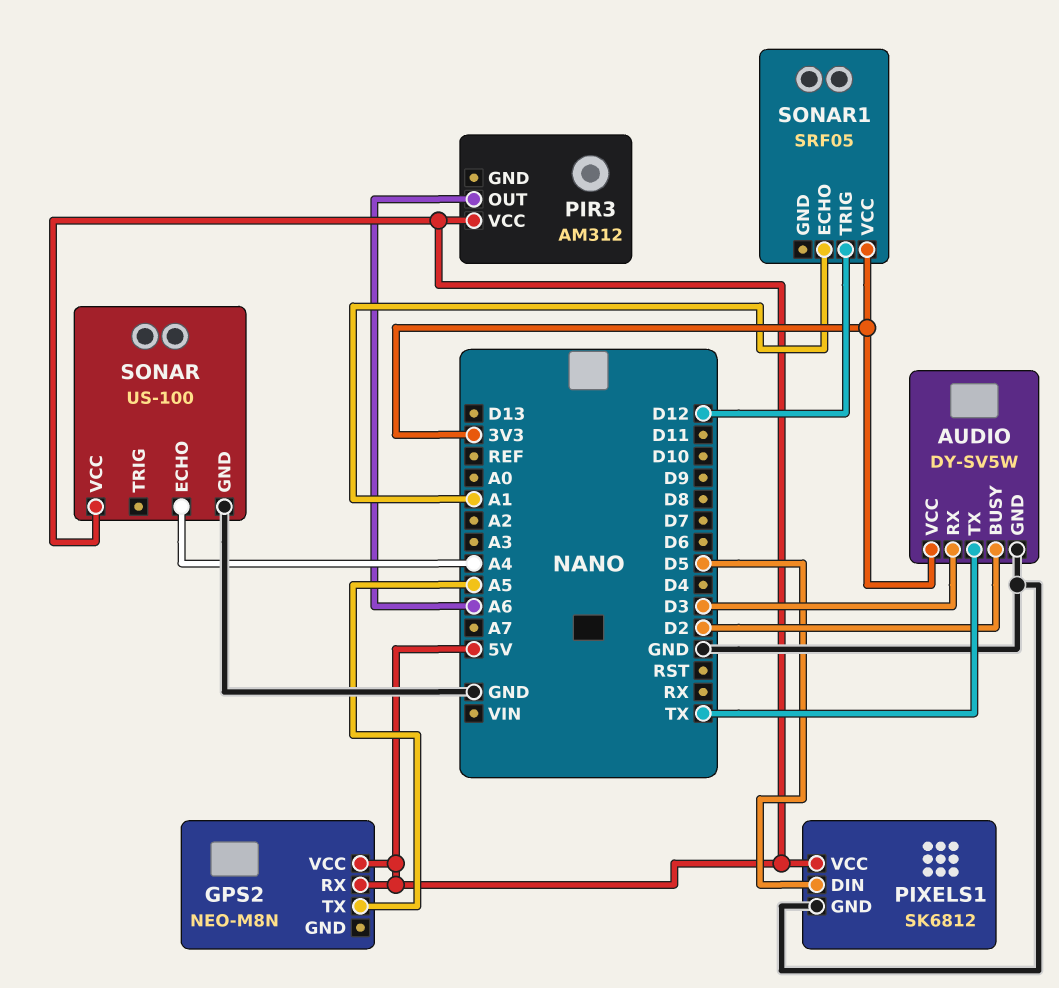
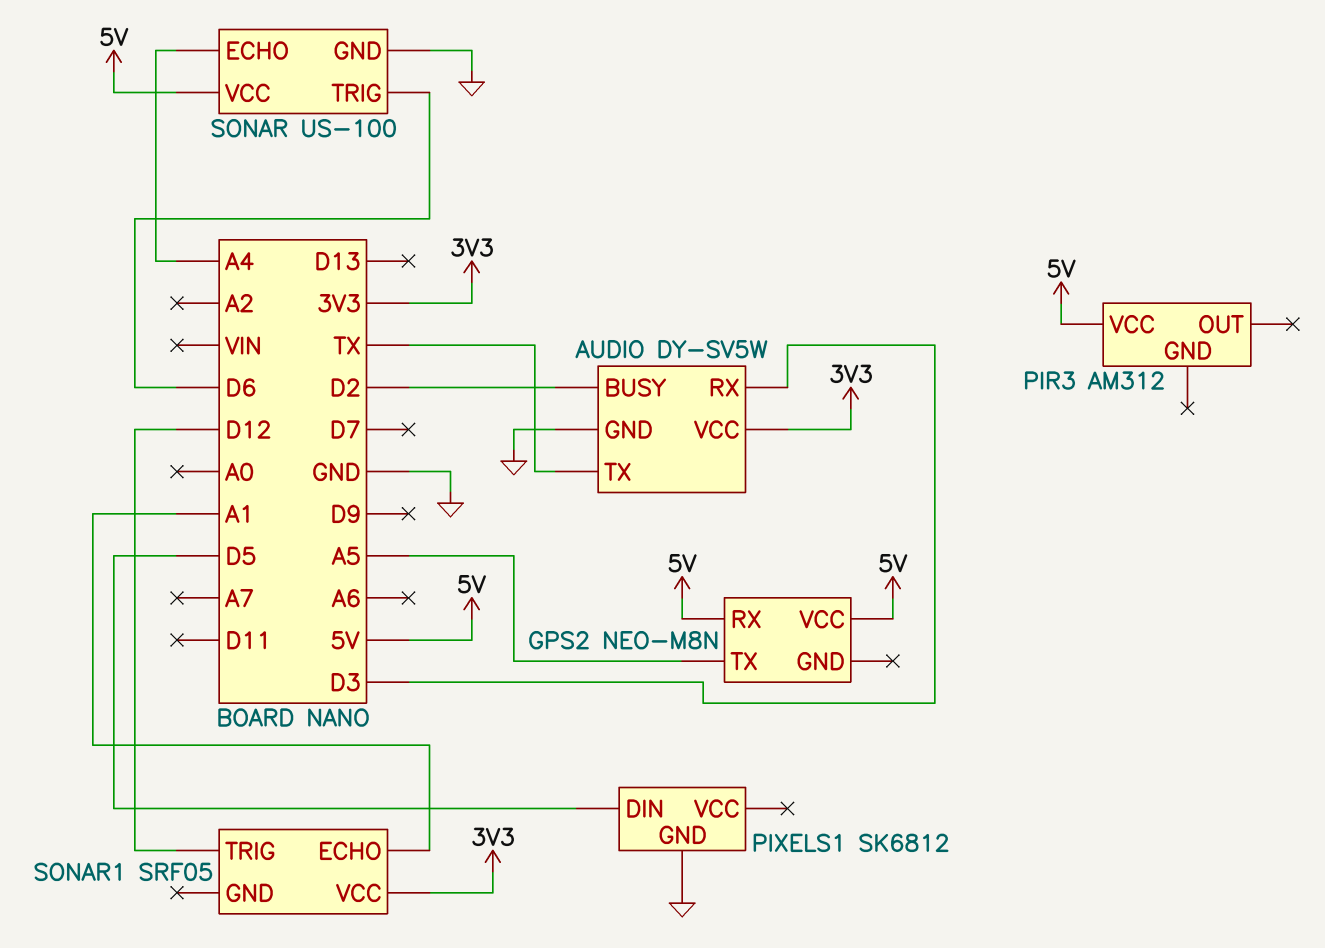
PIR3 pin OUT: A6 -> none
PIXELS1 pin VCC: 5V -> none
SONAR pin TRIG: none -> D6

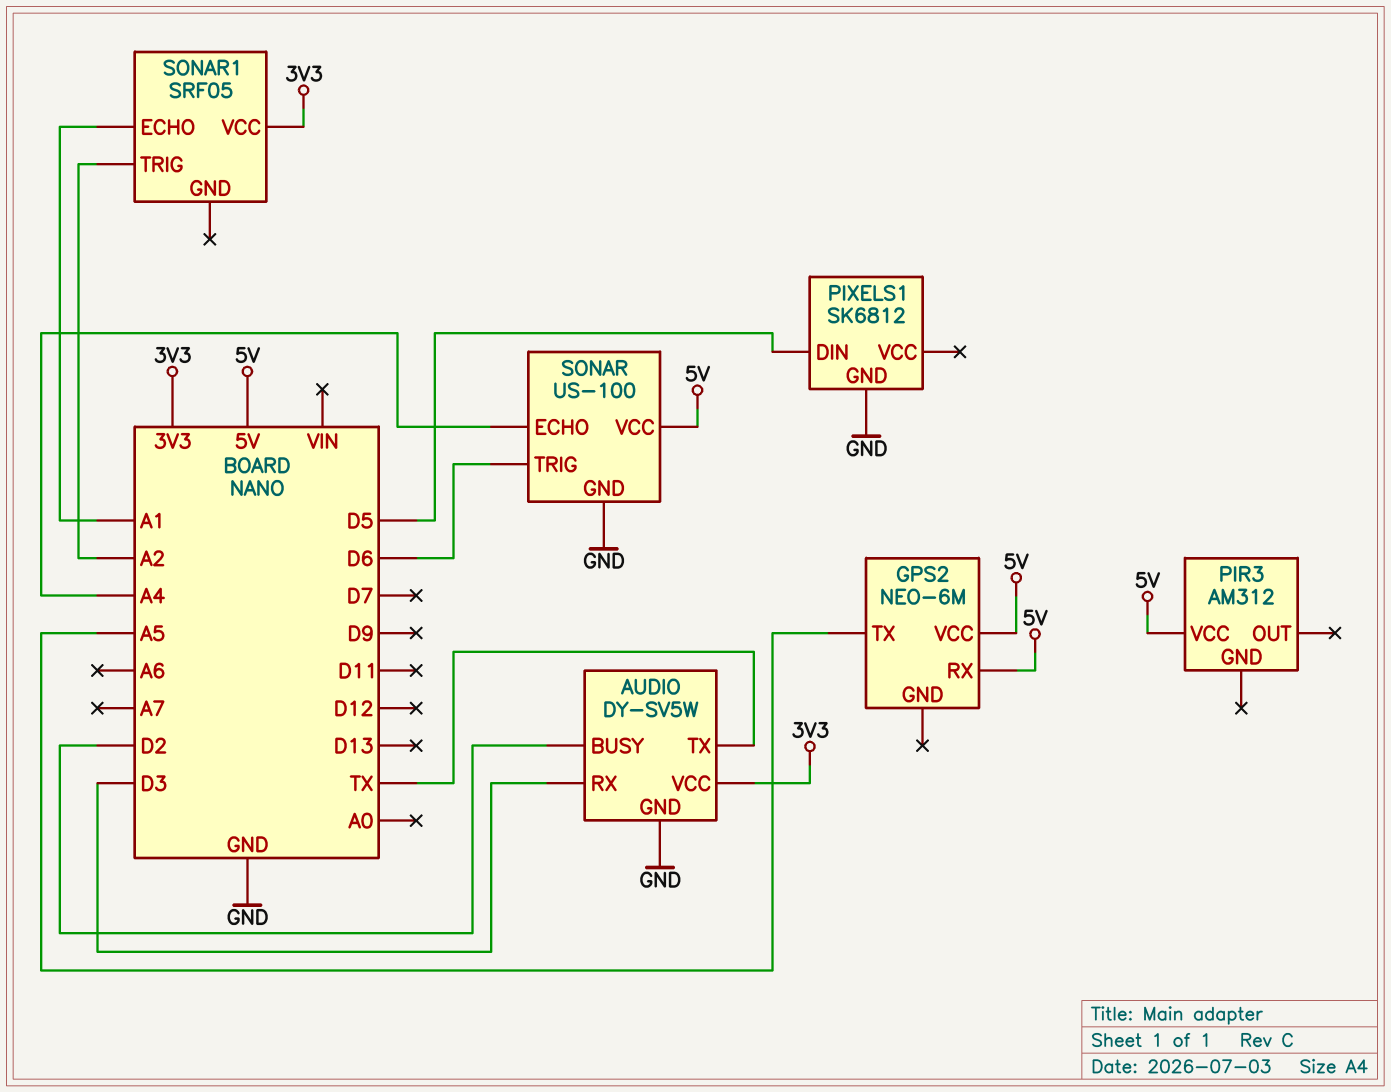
GPS2: NEO-M8N -> NEO-6M
SONAR1 pin TRIG: D12 -> A2

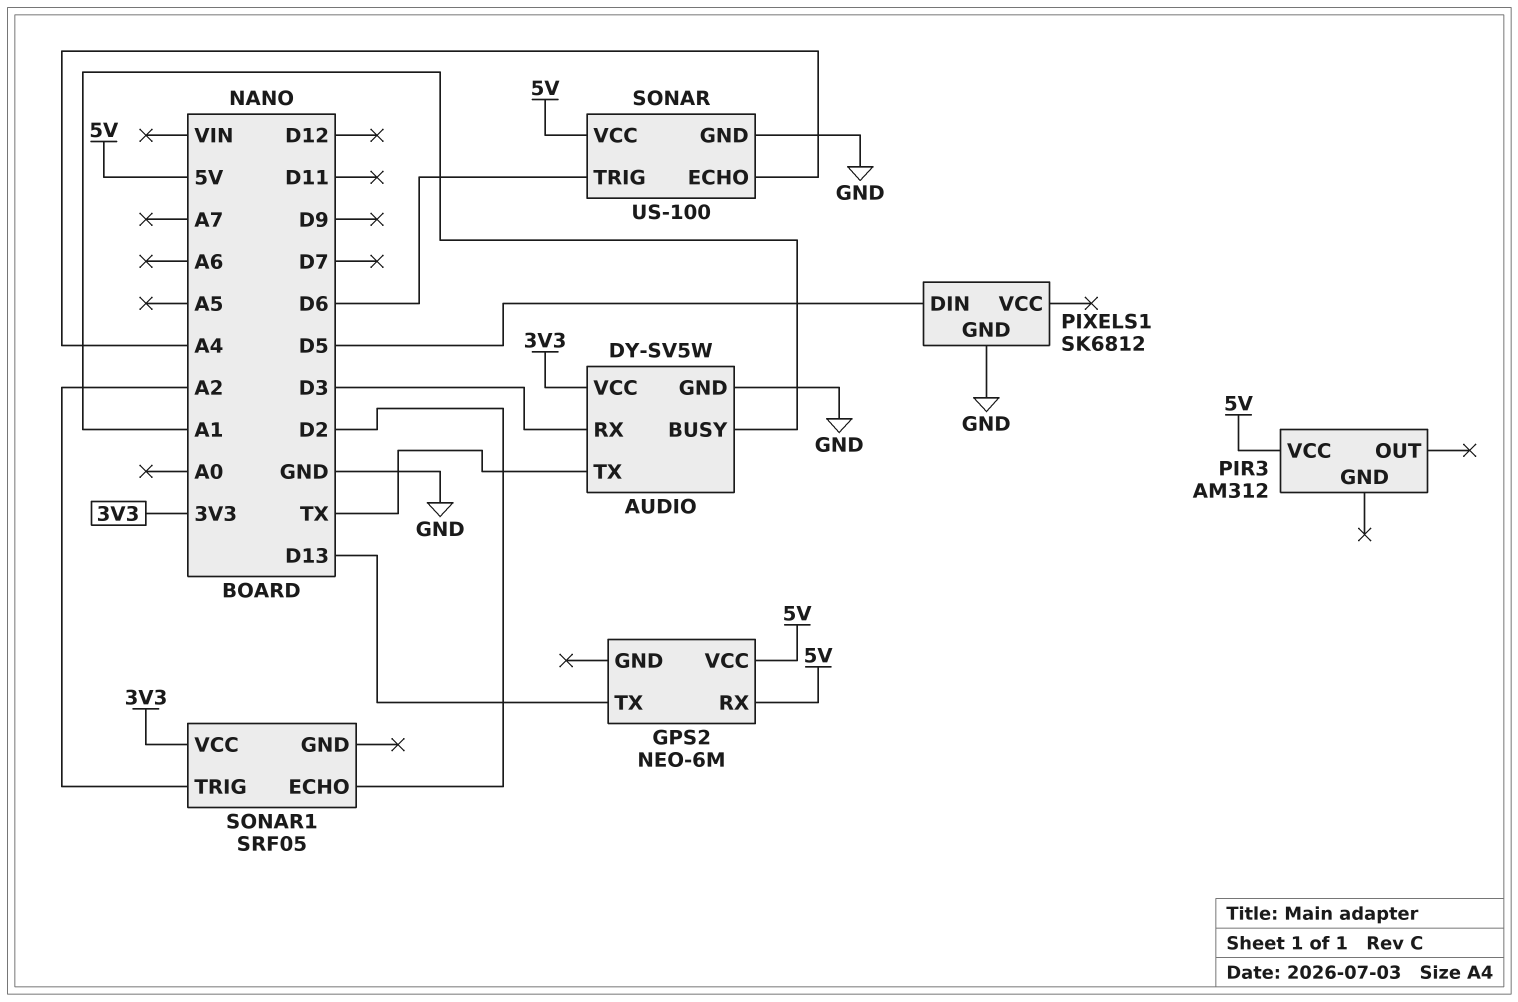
AUDIO pin BUSY: D2 -> A1
GPS2 pin TX: A5 -> D13
SONAR1 pin ECHO: A1 -> D2

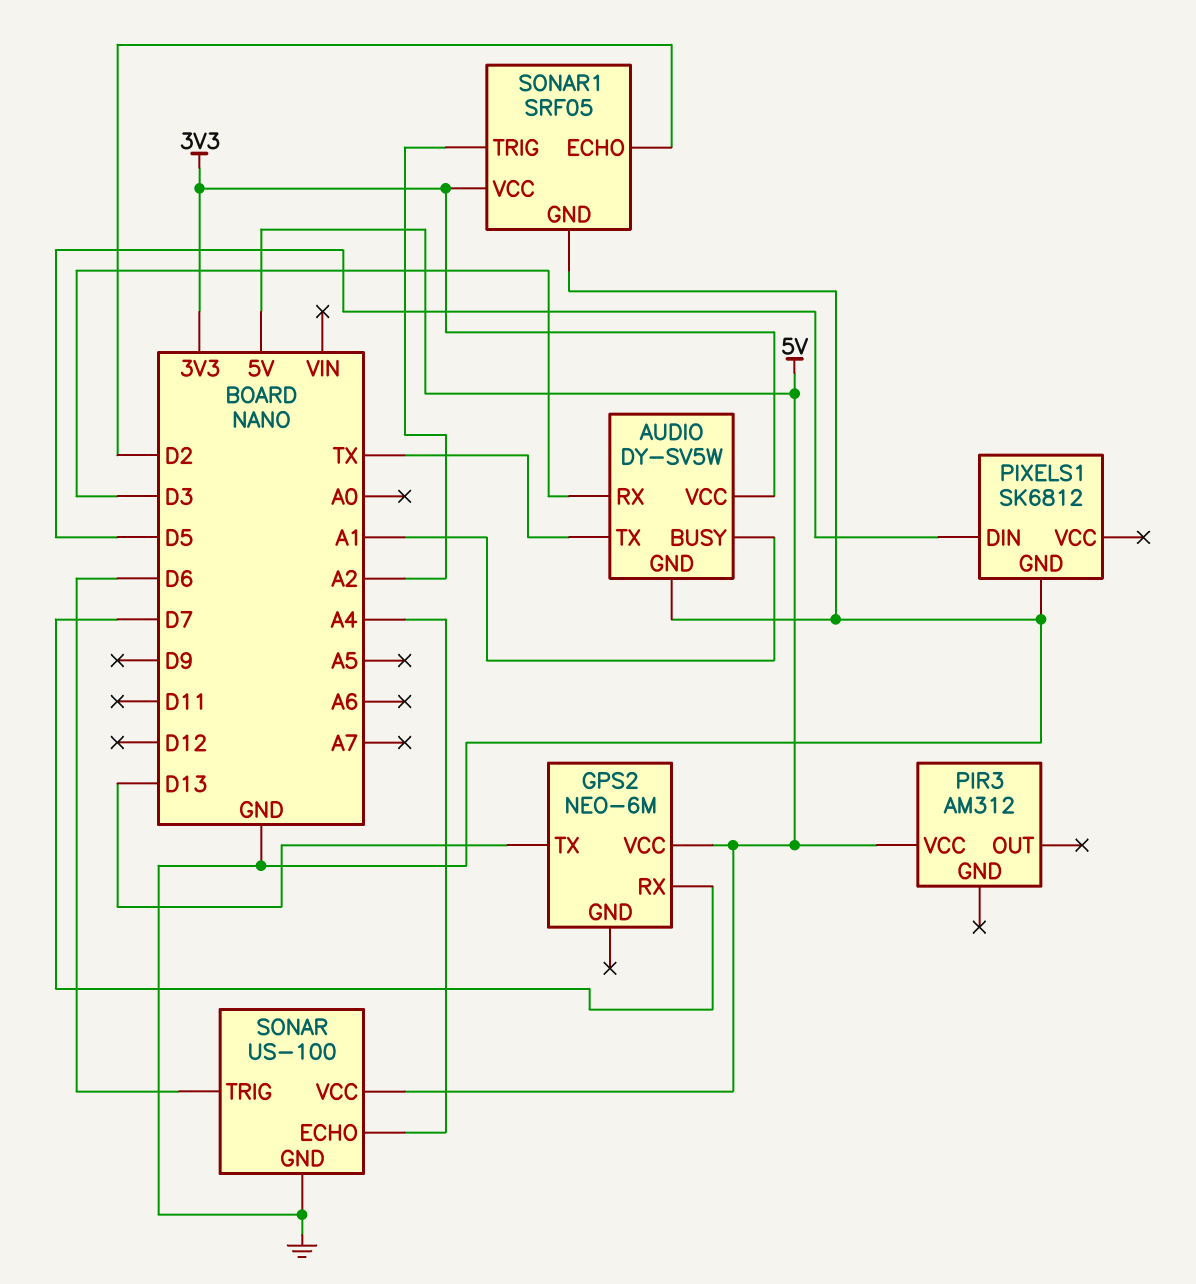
GPS2 pin RX: 5V -> D7
SONAR1 pin GND: none -> GND

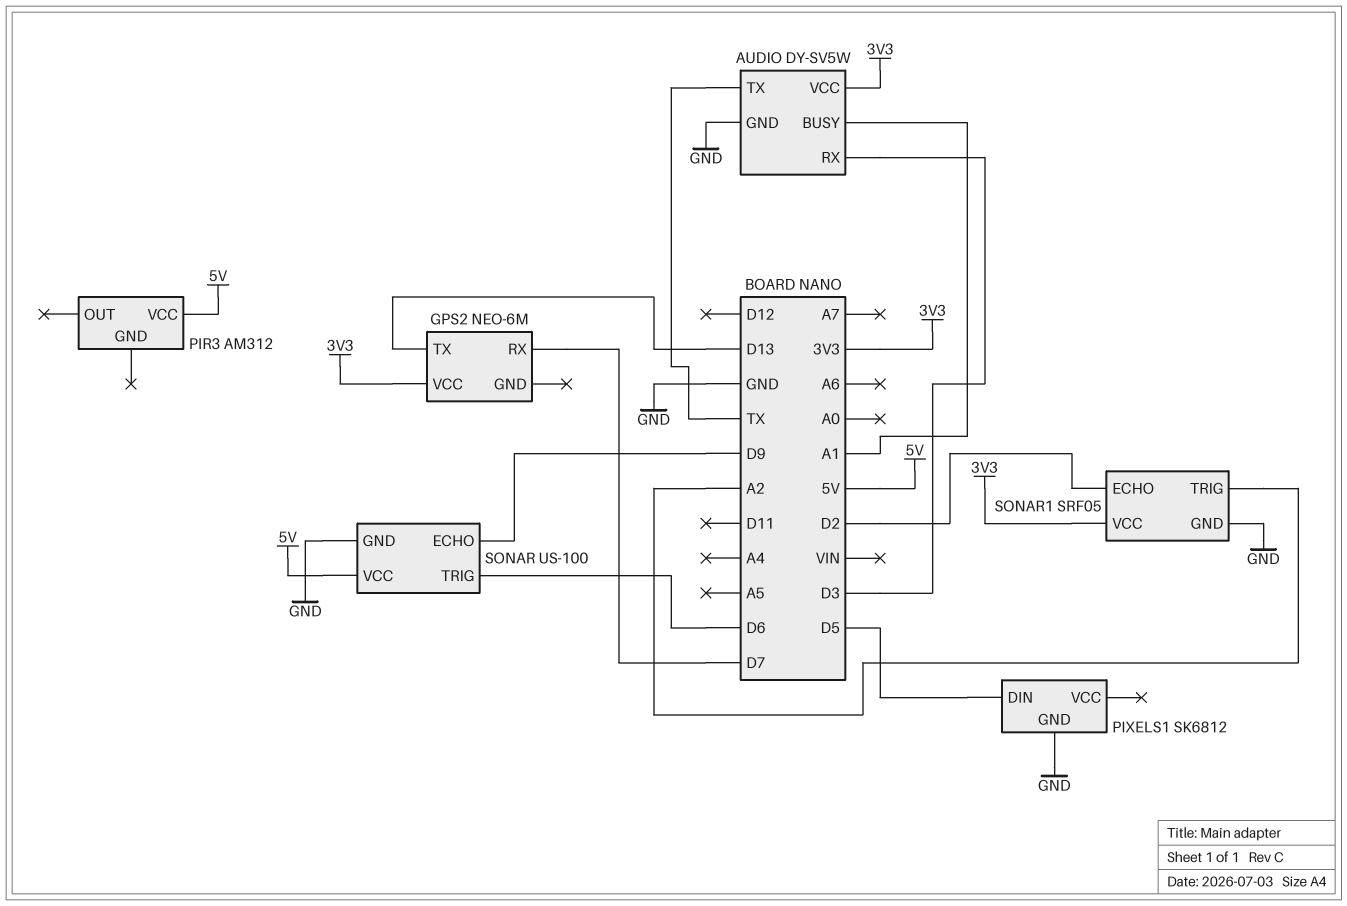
GPS2 pin VCC: 5V -> 3V3
SONAR pin ECHO: A4 -> D9

